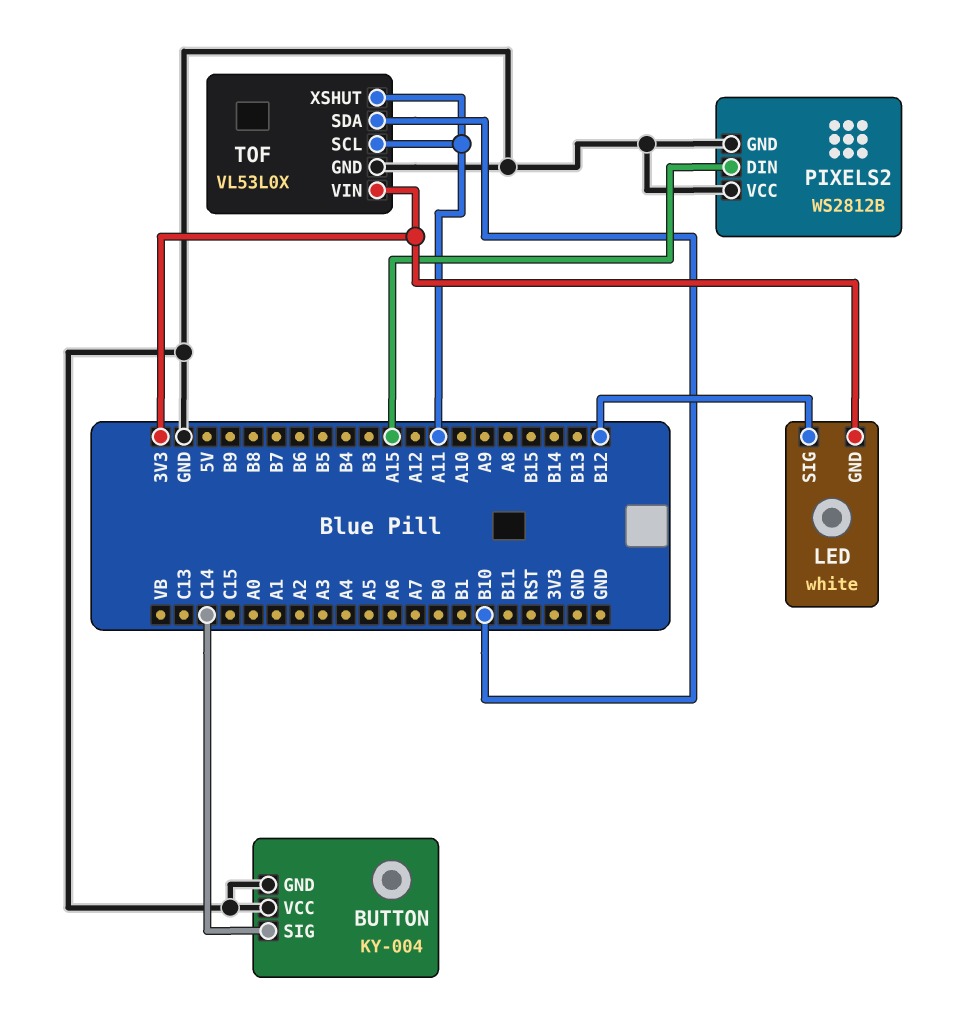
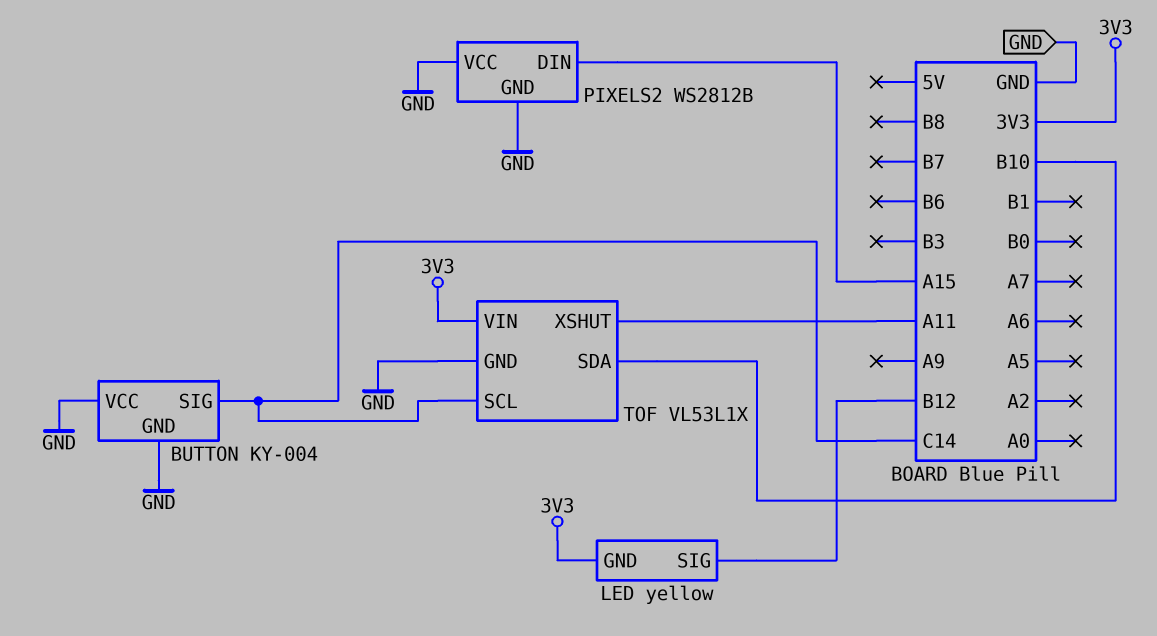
LED: white -> yellow
TOF: VL53L0X -> VL53L1X
TOF pin SCL: A11 -> C14

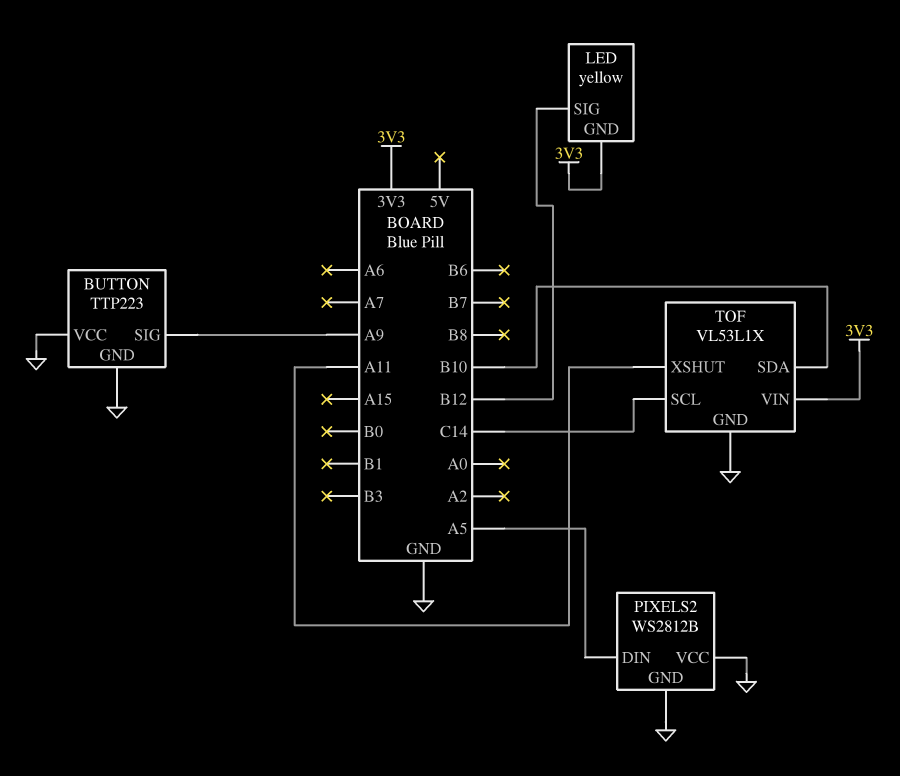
BUTTON: KY-004 -> TTP223
BUTTON pin SIG: C14 -> A9
PIXELS2 pin DIN: A15 -> A5

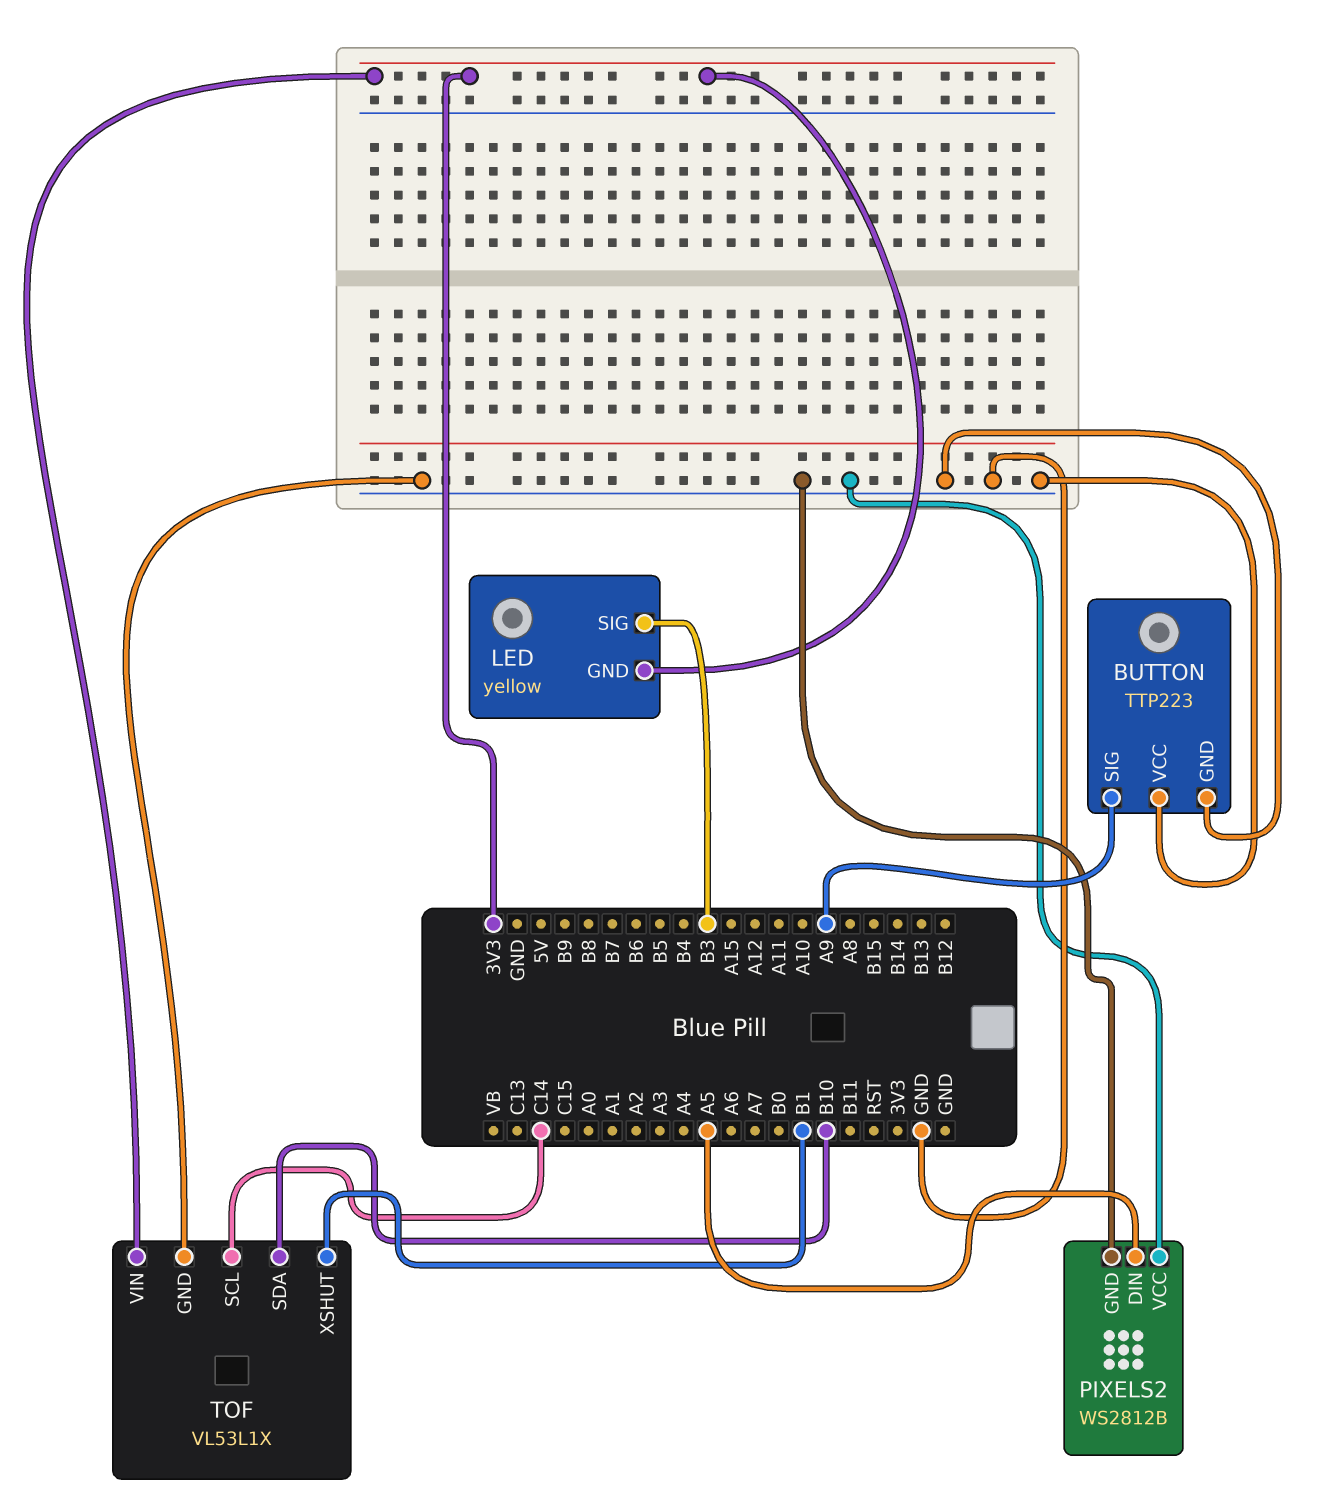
LED pin SIG: B12 -> B3
TOF pin XSHUT: A11 -> B1

